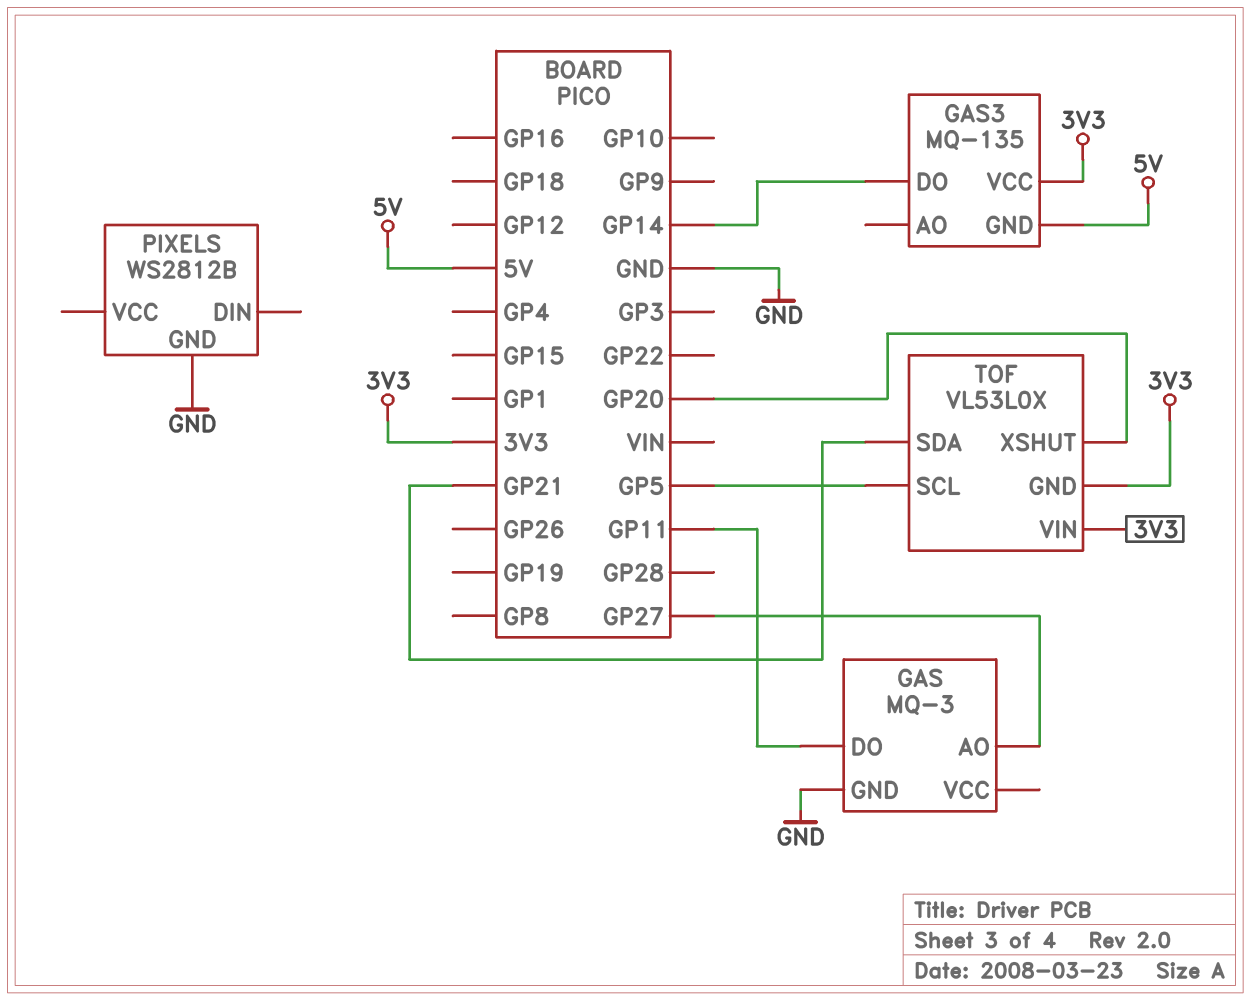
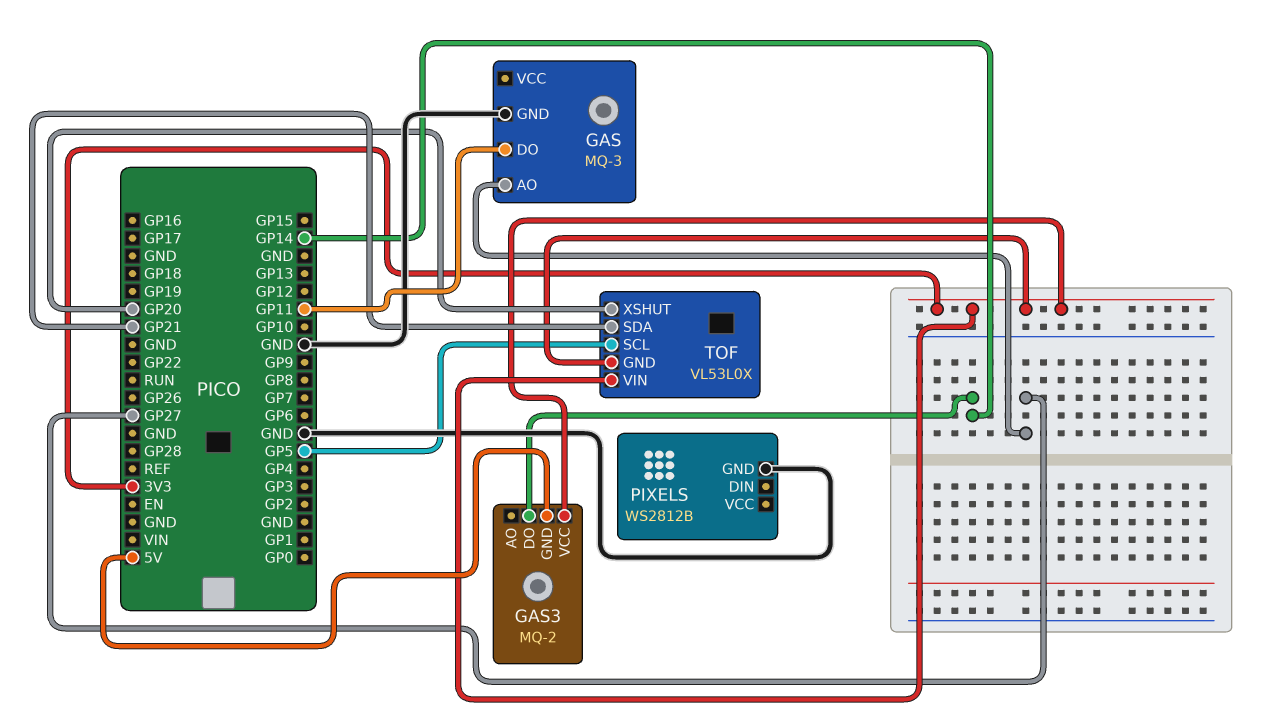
GAS3: MQ-135 -> MQ-2

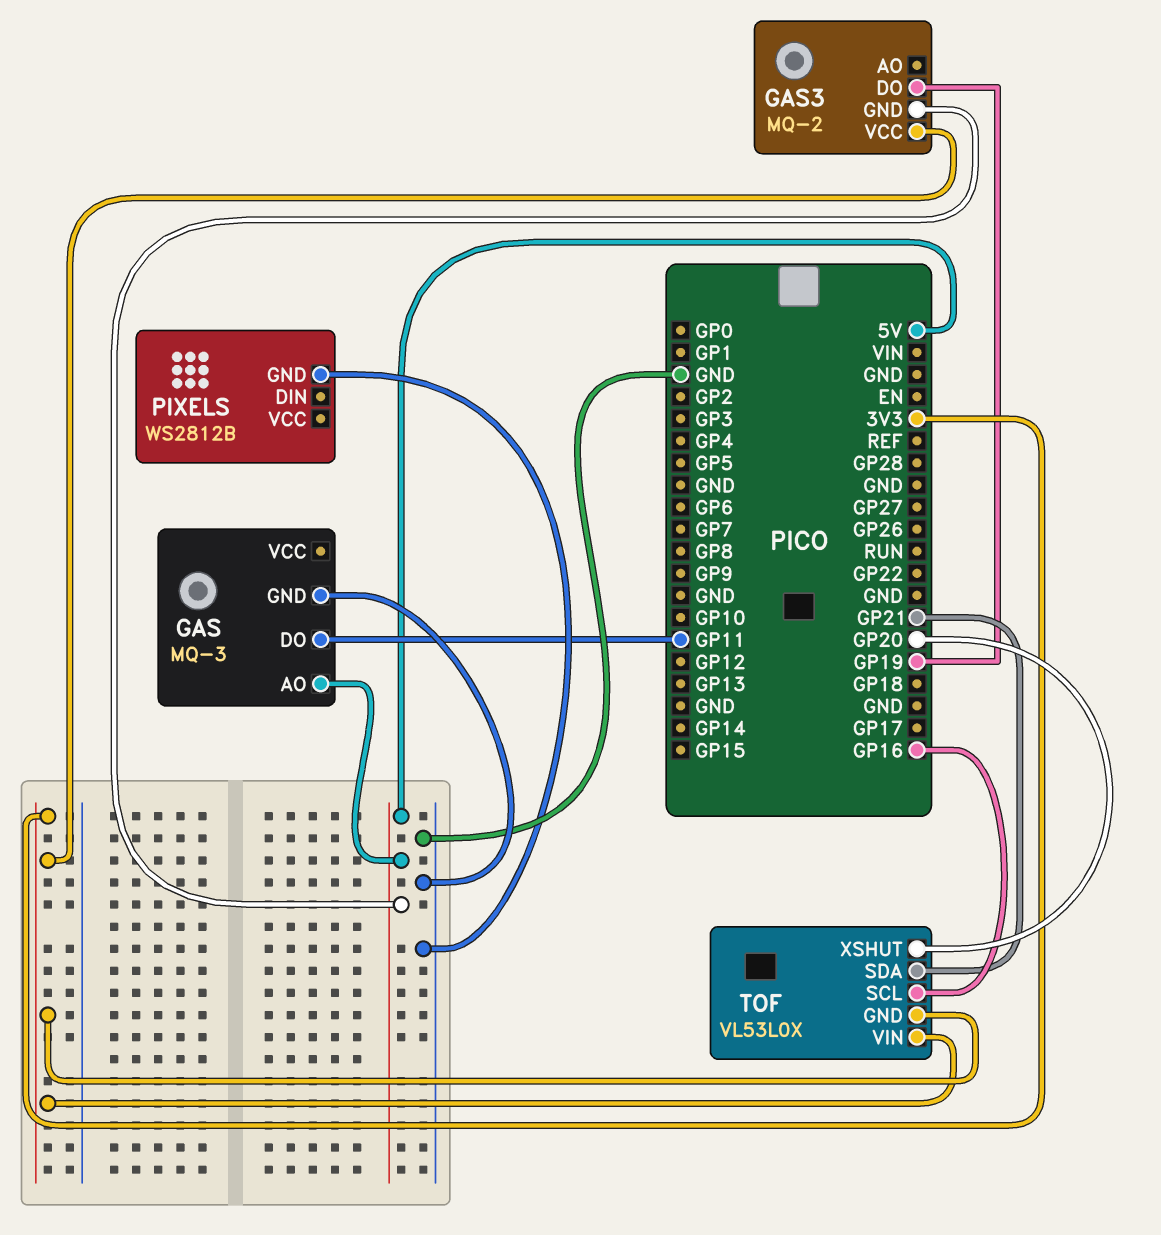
GAS pin AO: GP27 -> 5V
GAS3 pin DO: GP14 -> GP19
TOF pin SCL: GP5 -> GP16

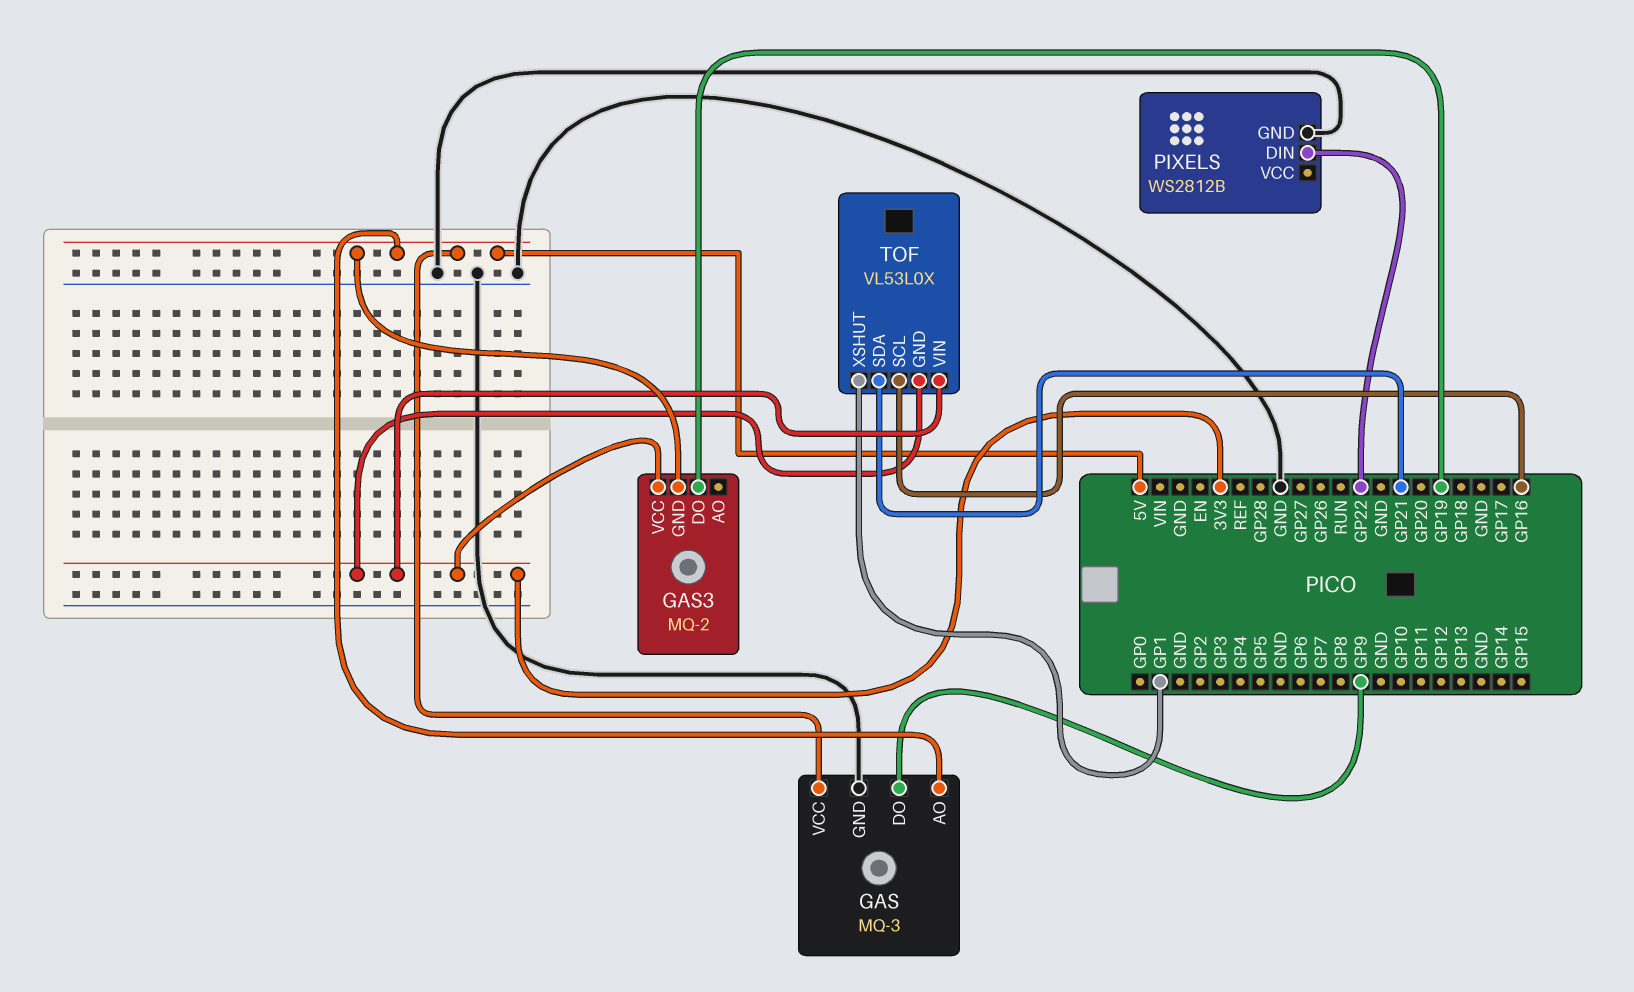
GAS pin DO: GP11 -> GP9
GAS pin VCC: none -> 5V
PIXELS pin DIN: none -> GP22
TOF pin XSHUT: GP20 -> GP1

